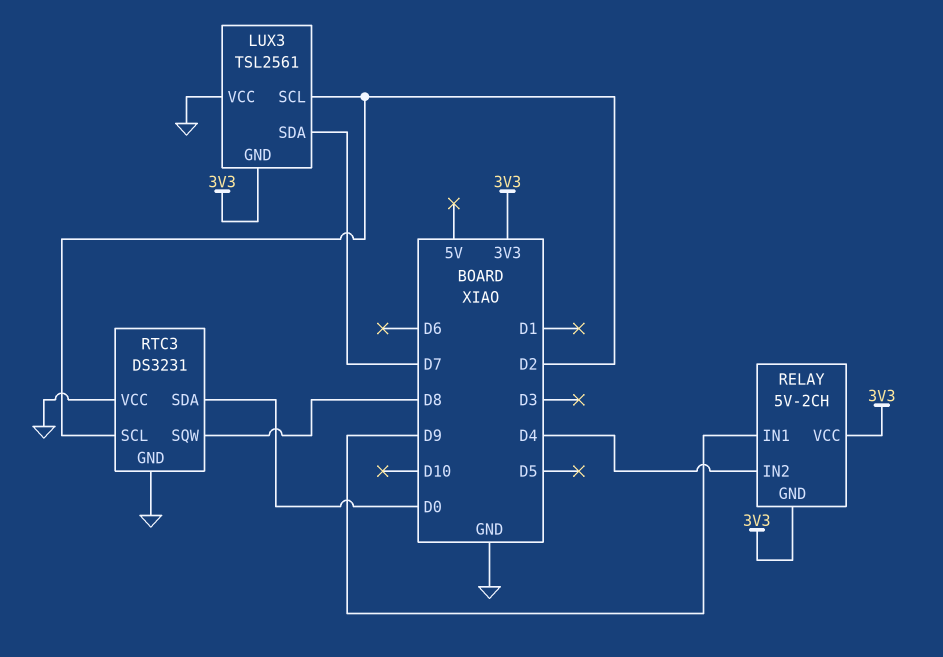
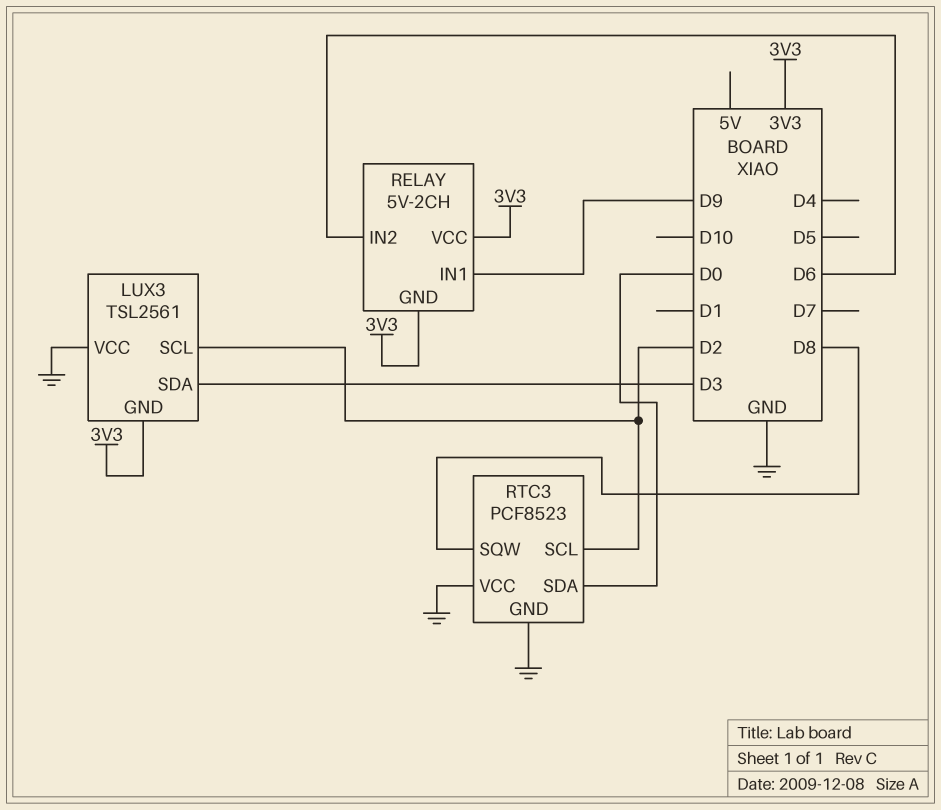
LUX3 pin SDA: D7 -> D3
RELAY pin IN2: D4 -> D6
RTC3: DS3231 -> PCF8523

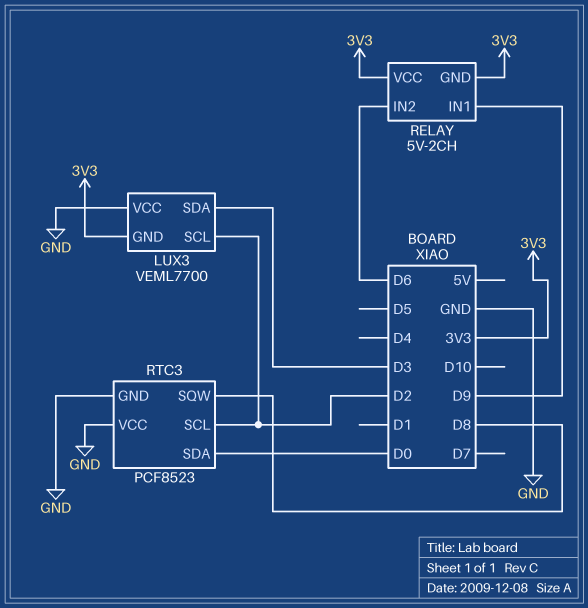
LUX3: TSL2561 -> VEML7700

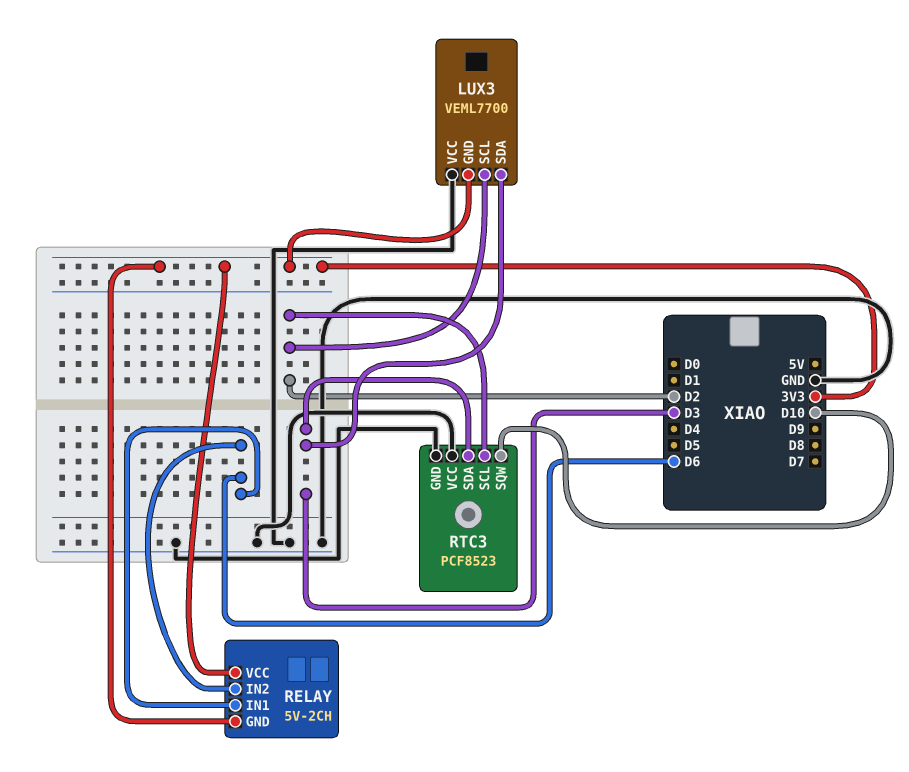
RELAY pin IN1: D9 -> D6
RTC3 pin SDA: D0 -> D3
RTC3 pin SQW: D8 -> D10

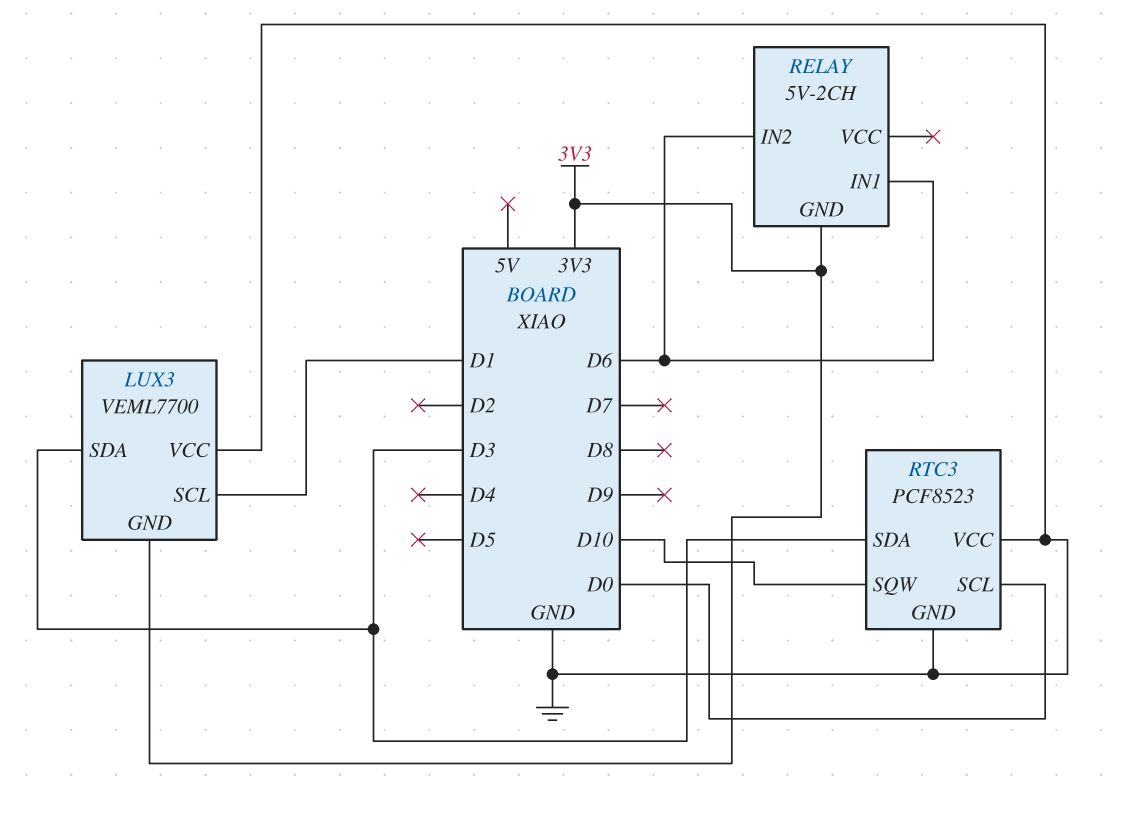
LUX3 pin SCL: D2 -> D1
RELAY pin VCC: 3V3 -> none
RTC3 pin SCL: D2 -> D0

